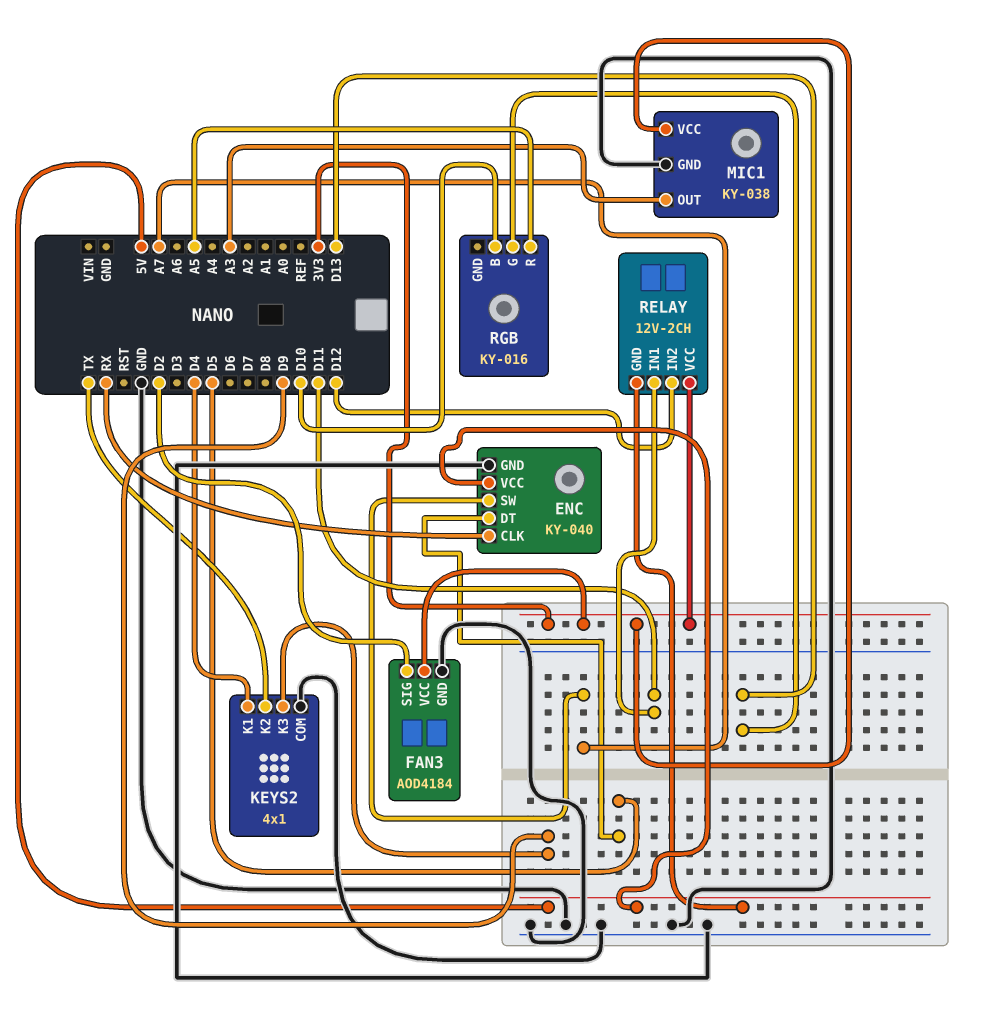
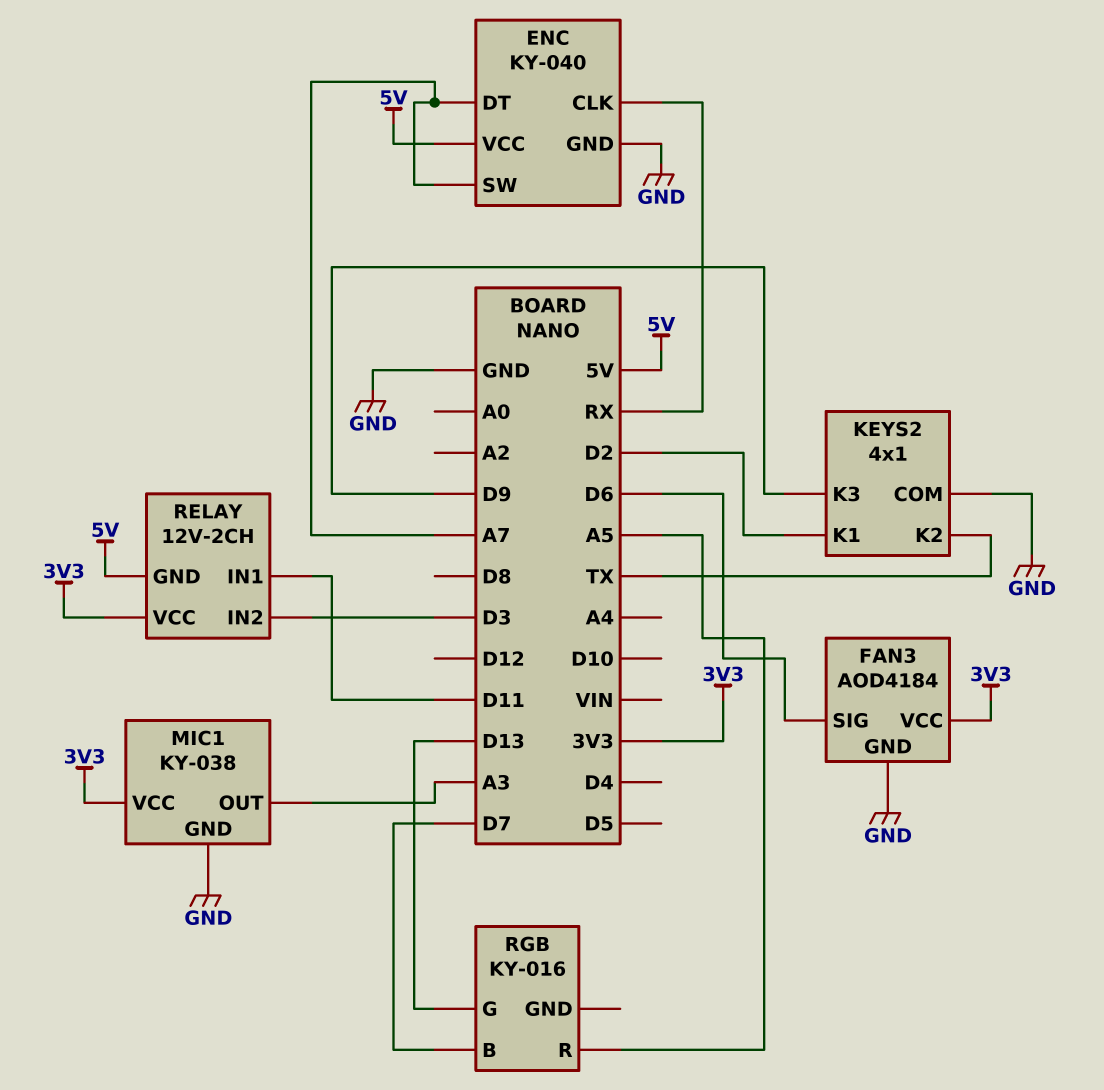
ENC pin DT: D5 -> A7
FAN3 pin SIG: D2 -> D6
KEYS2 pin K1: D4 -> D2
RELAY pin IN2: D12 -> D3
RGB pin B: D10 -> D7

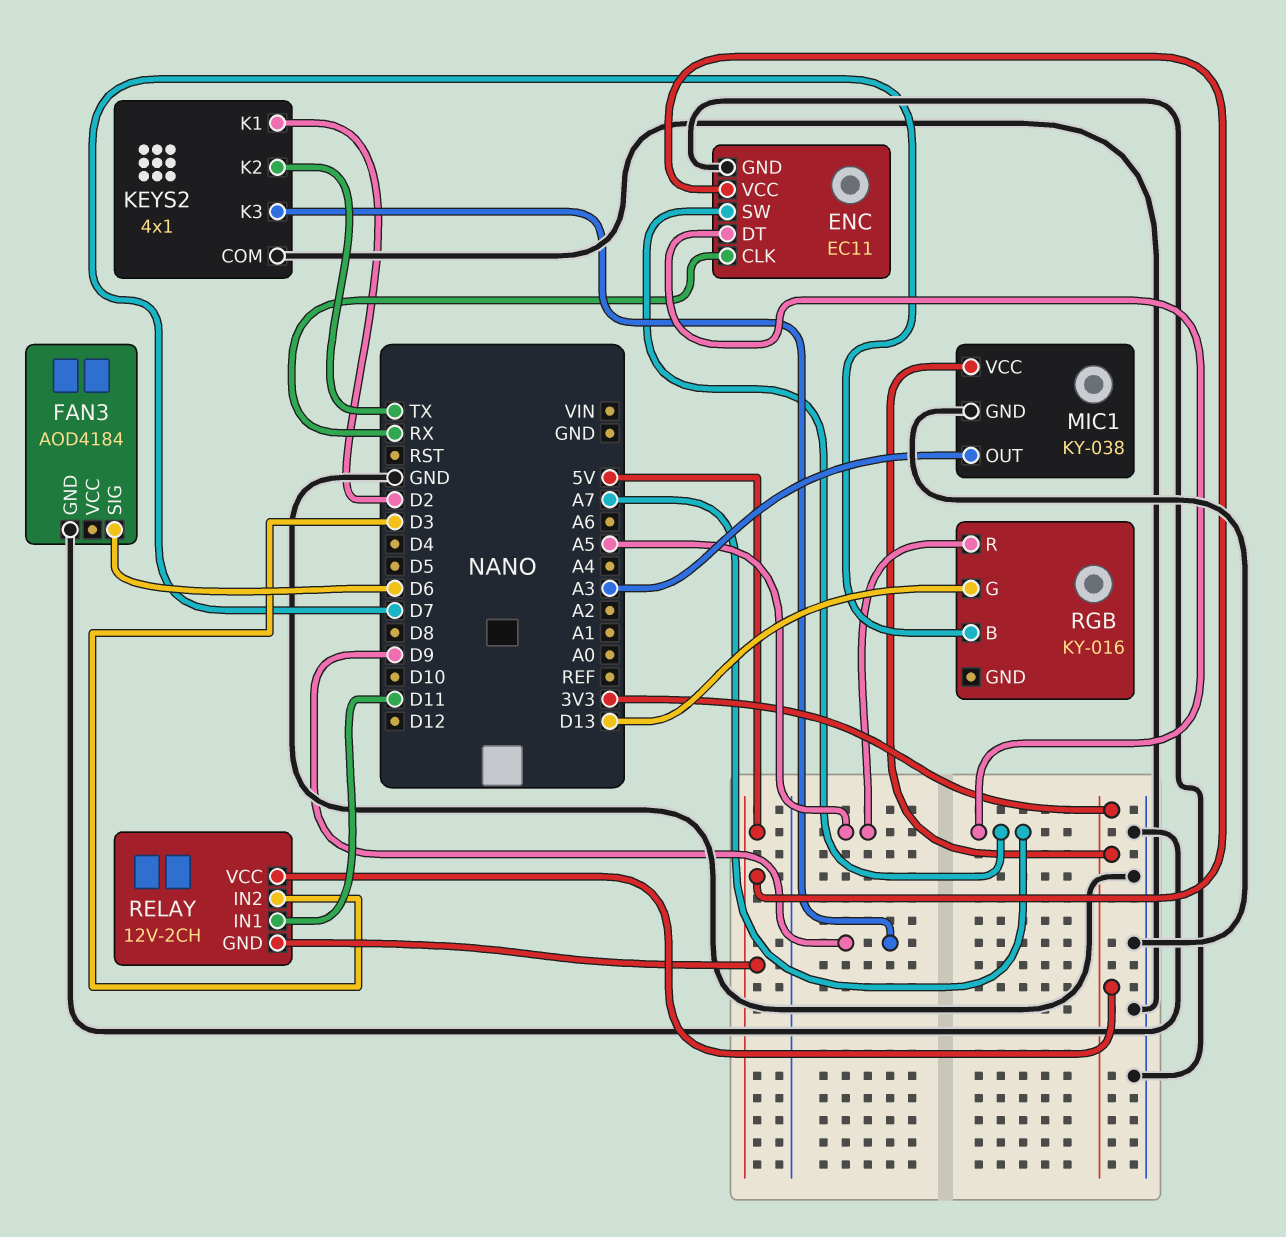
ENC: KY-040 -> EC11
FAN3 pin VCC: 3V3 -> none

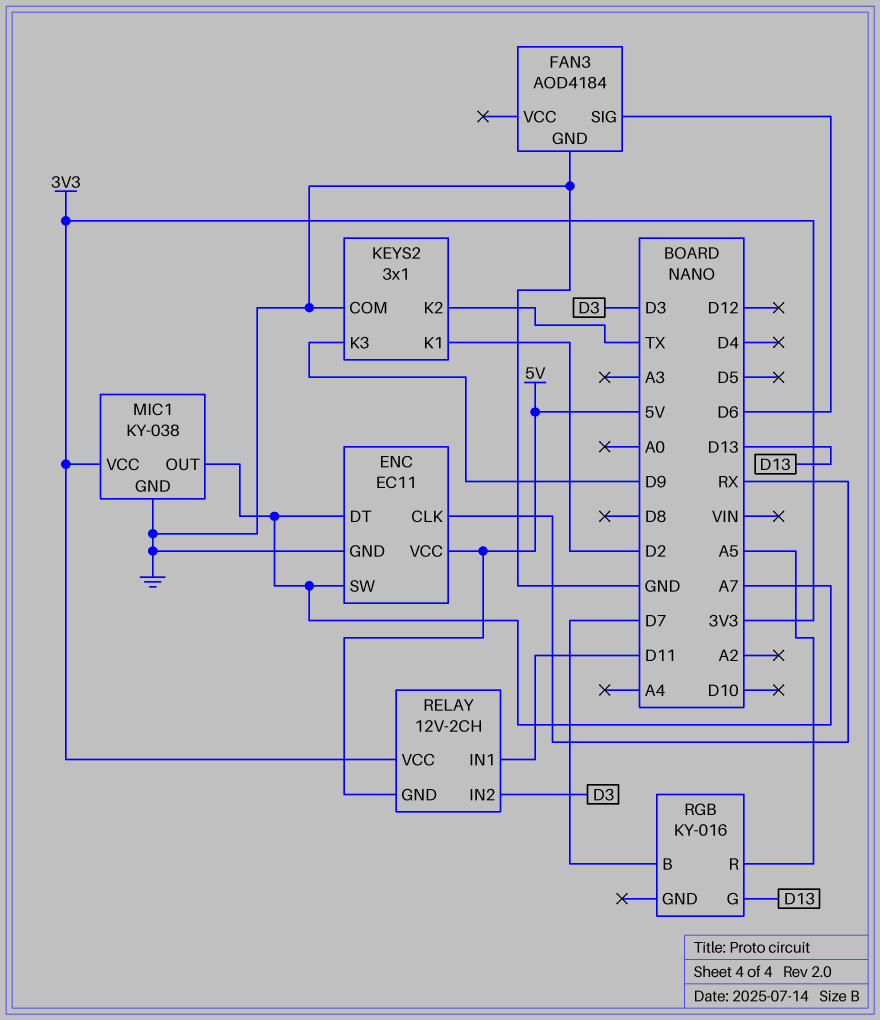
KEYS2: 4x1 -> 3x1
MIC1 pin OUT: A3 -> A7

